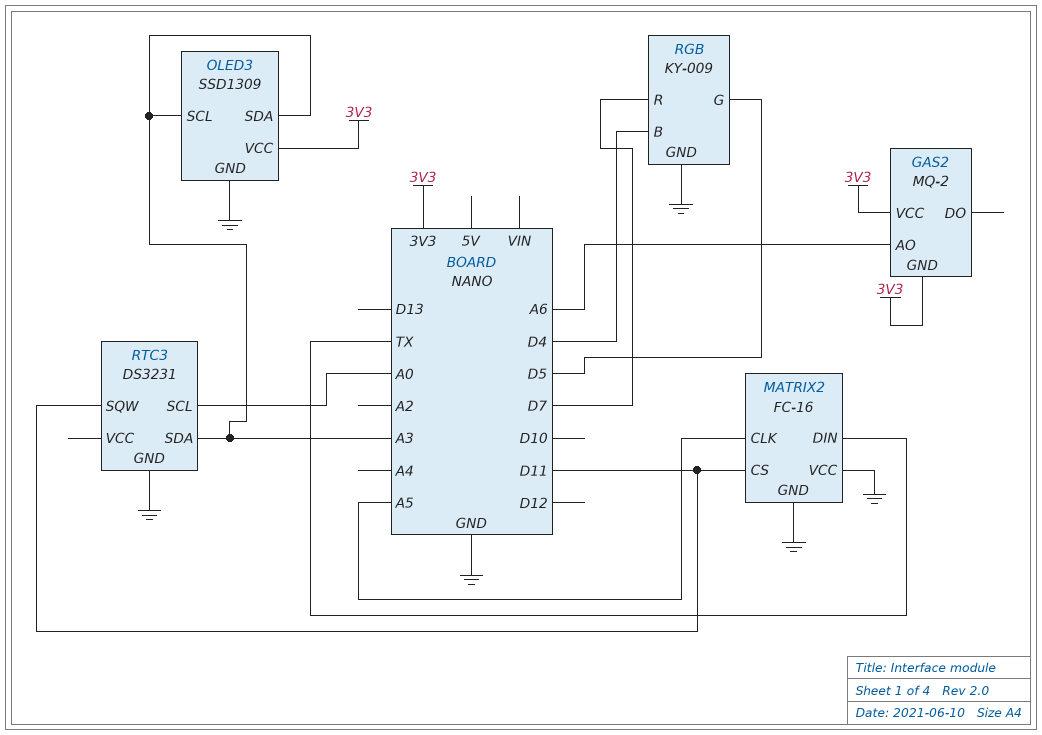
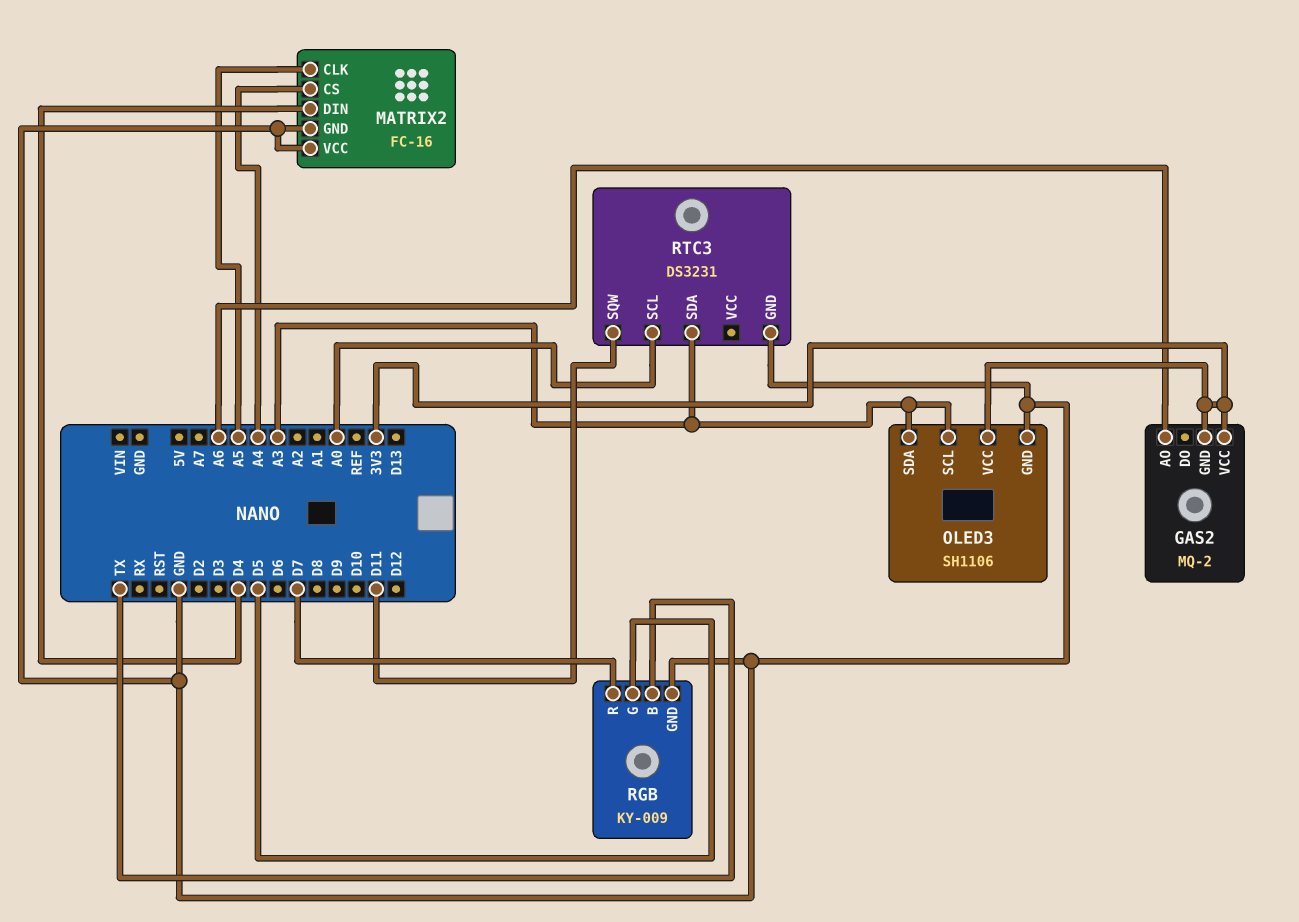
MATRIX2 pin CS: D11 -> A4
MATRIX2 pin DIN: TX -> D4
OLED3: SSD1309 -> SH1106
RGB pin B: D4 -> TX

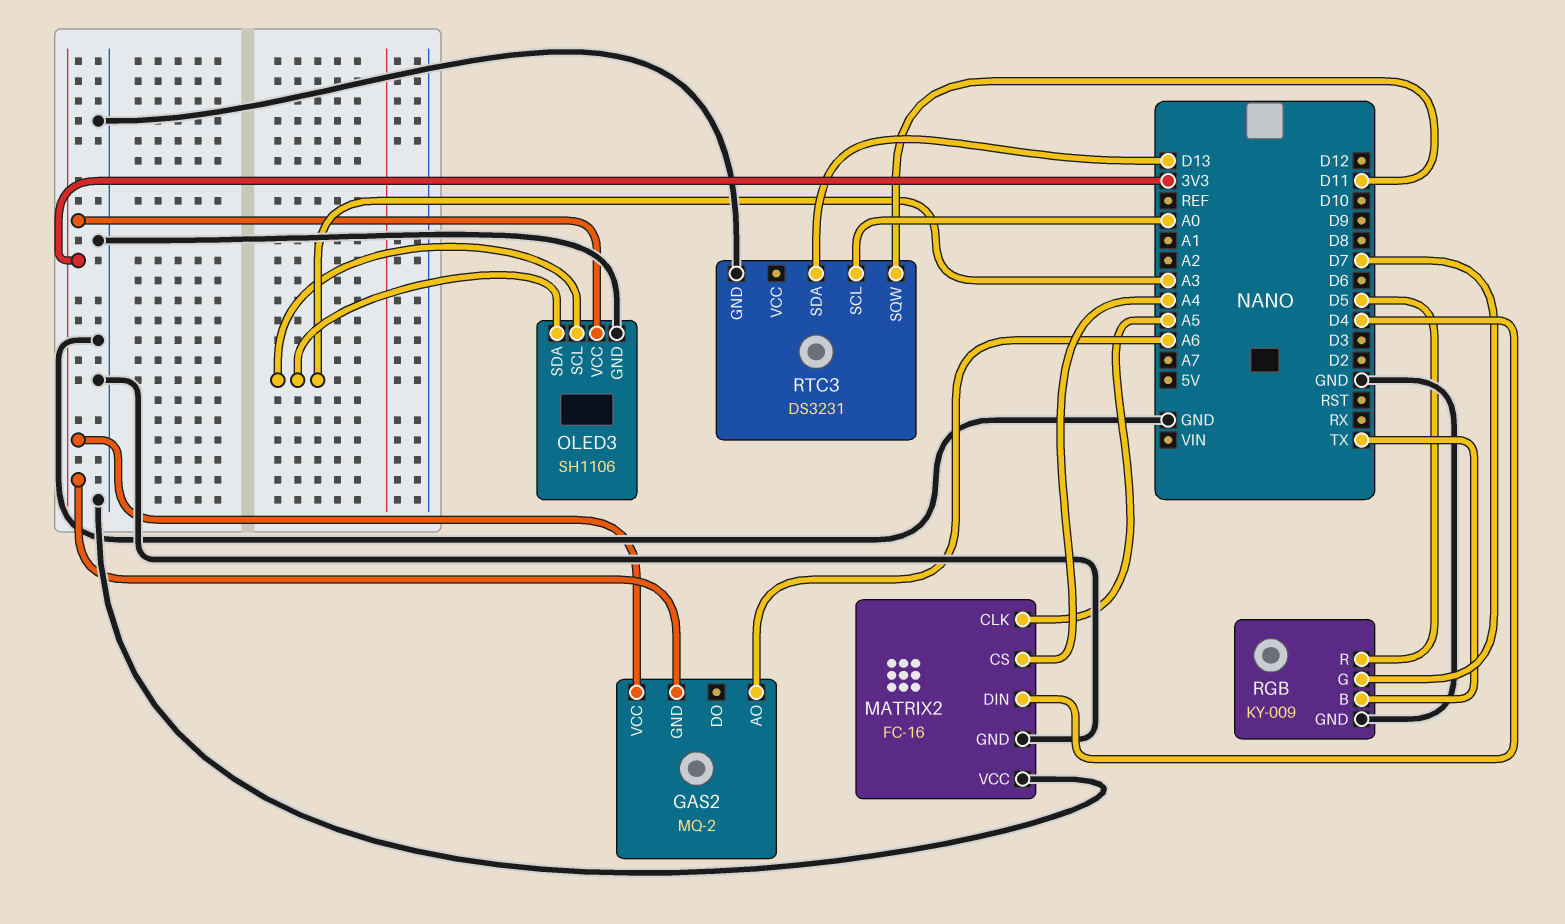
RGB pin G: D5 -> D7
RGB pin R: D7 -> D5
RTC3 pin SDA: A3 -> D13

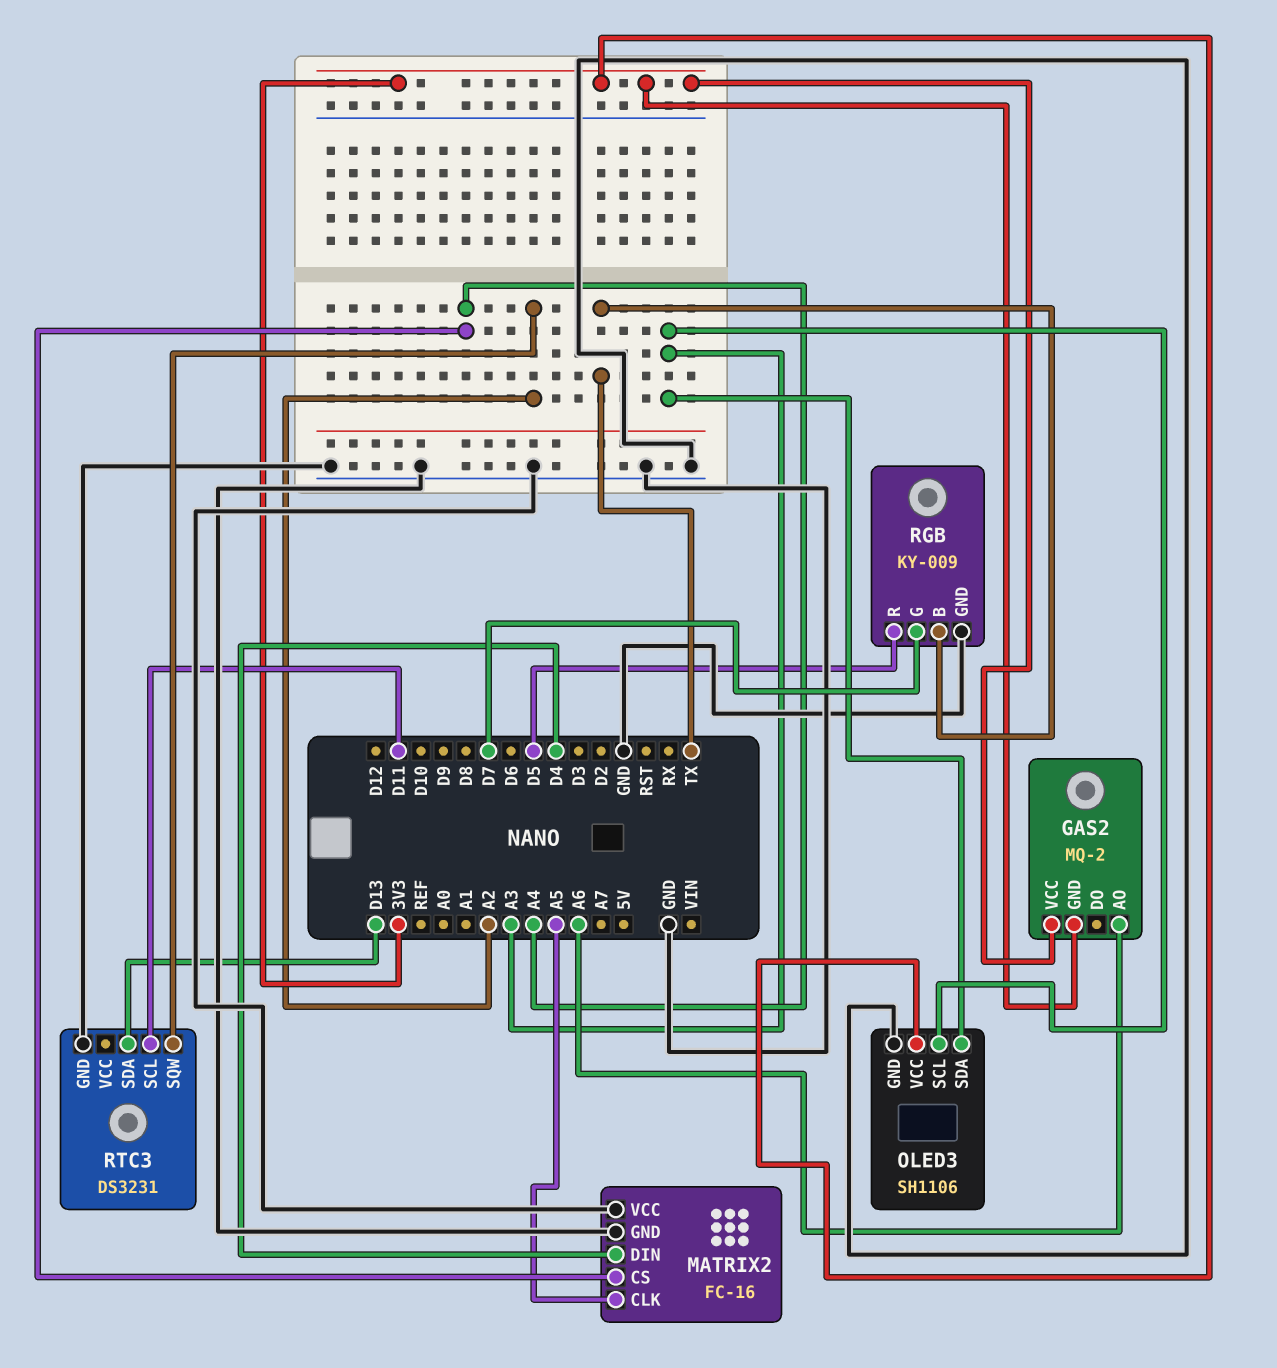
RTC3 pin SCL: A0 -> D11
RTC3 pin SQW: D11 -> A2

